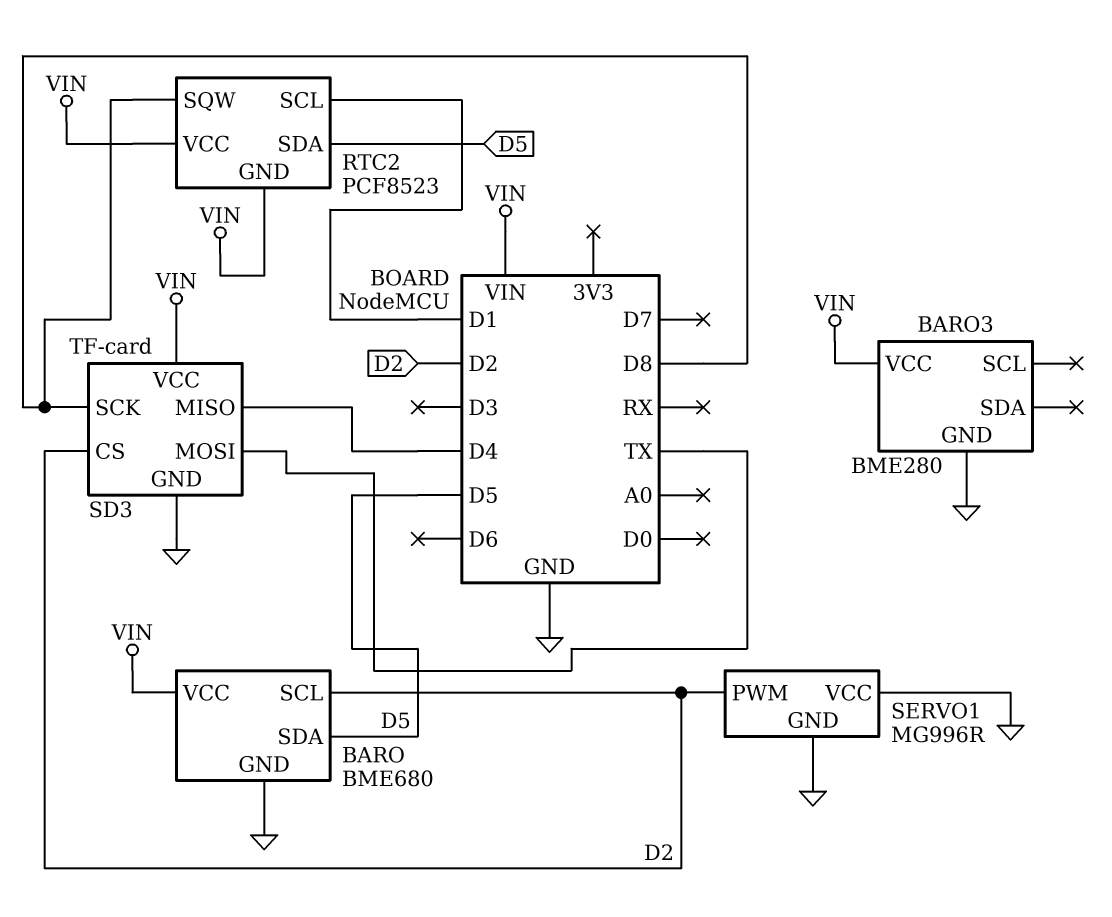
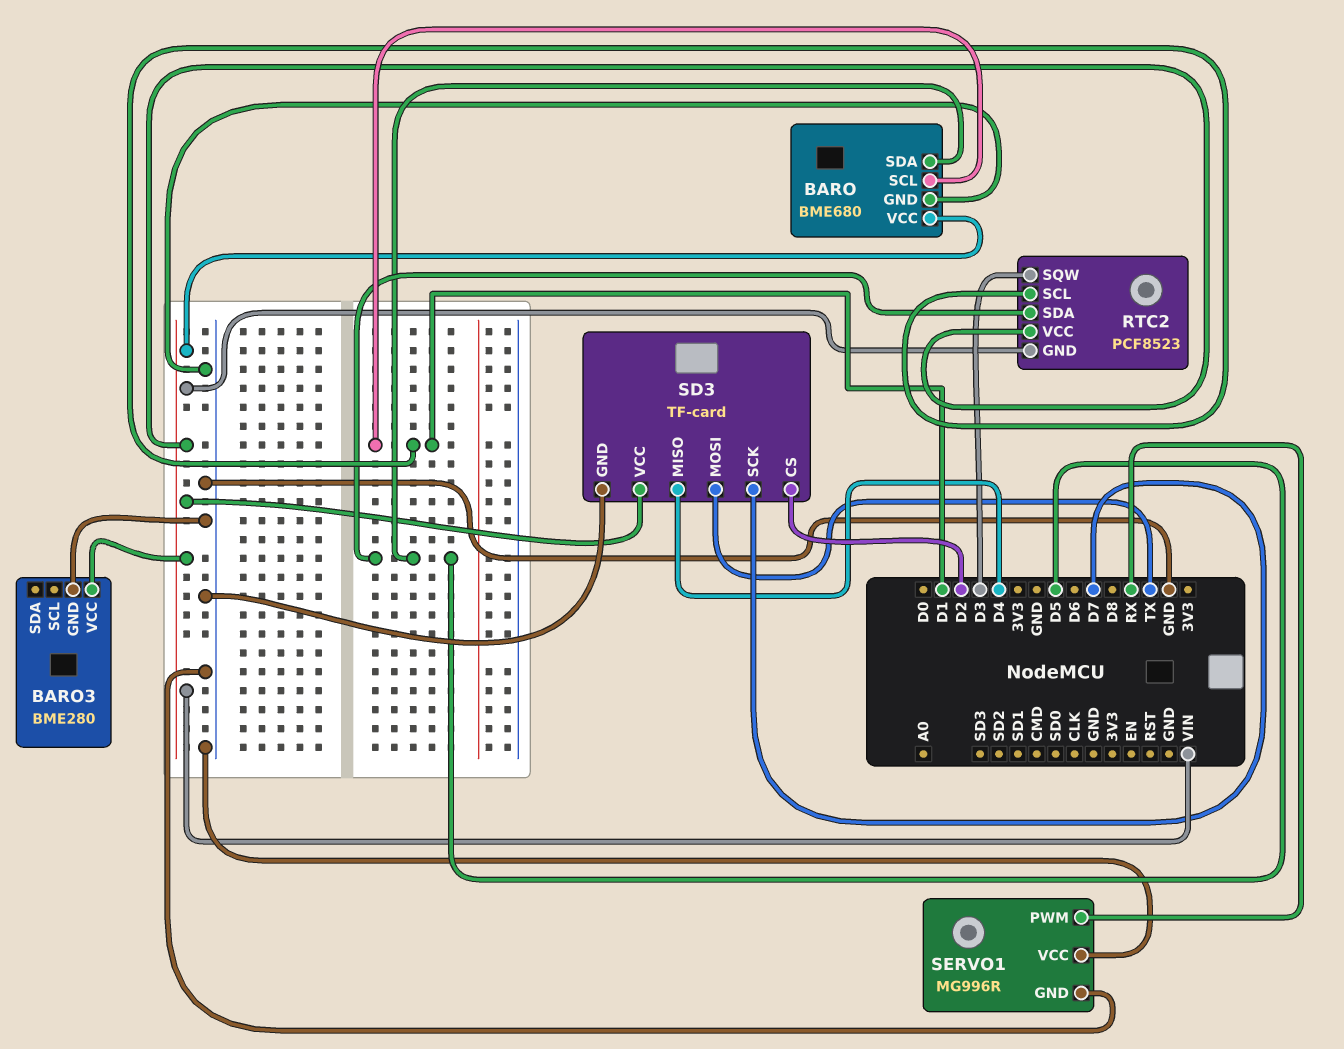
BARO pin SCL: D2 -> D1
RTC2 pin SQW: D8 -> D3
SD3 pin SCK: D8 -> D7
SERVO1 pin PWM: D2 -> RX

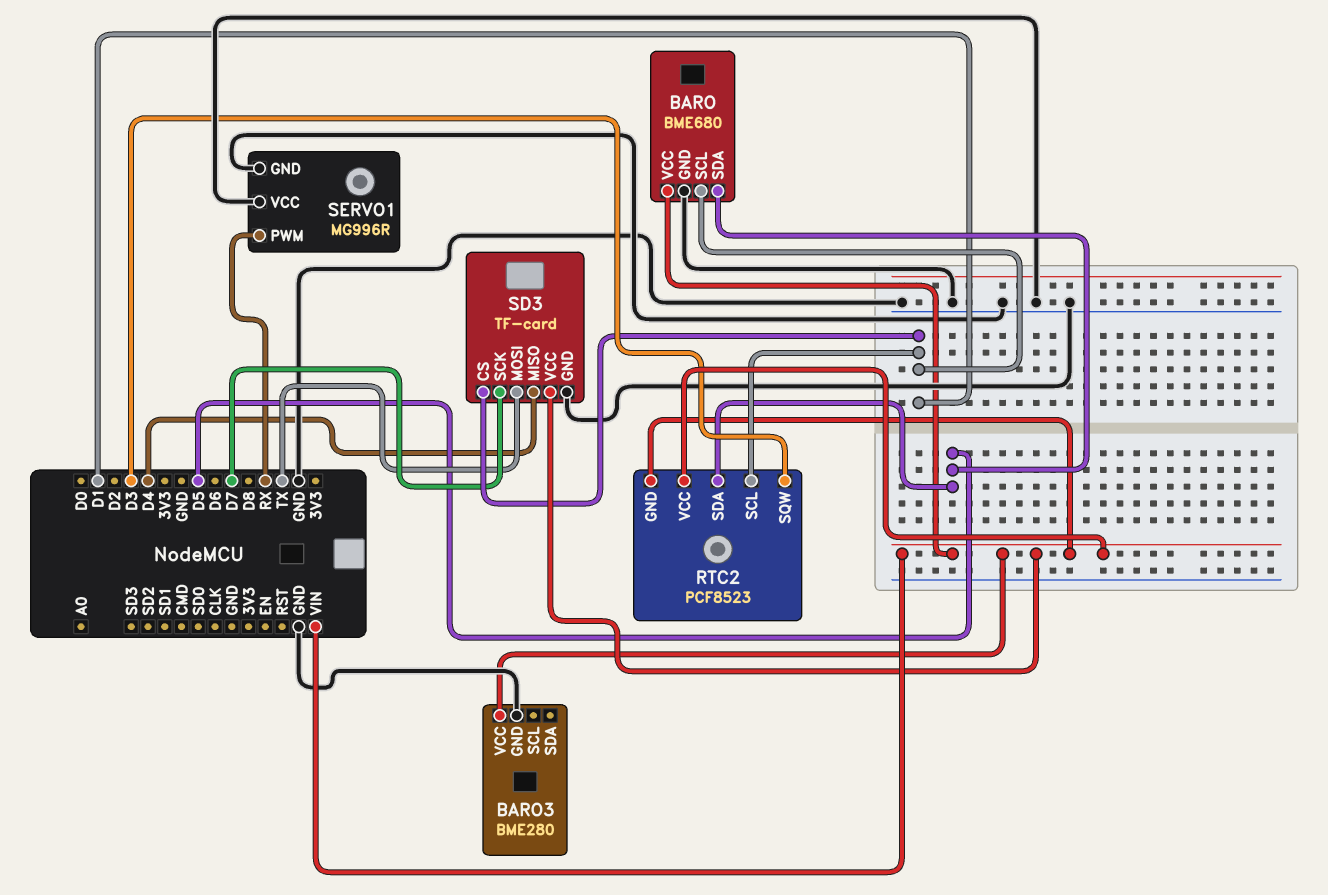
SD3 pin CS: D2 -> D1

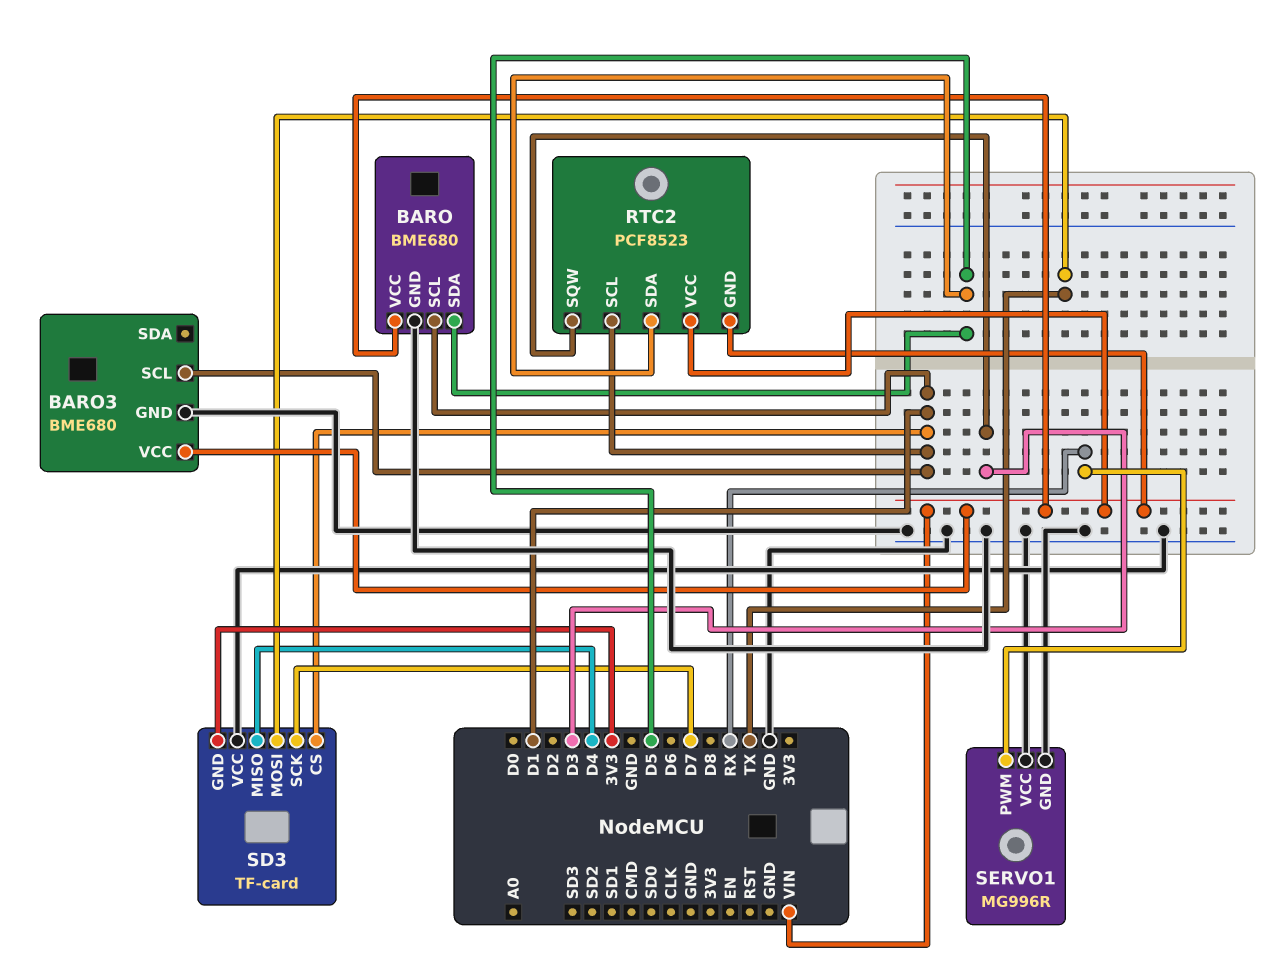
BARO3: BME280 -> BME680
BARO3 pin SCL: none -> D1
SD3 pin GND: GND -> 3V3
SD3 pin VCC: VIN -> GND

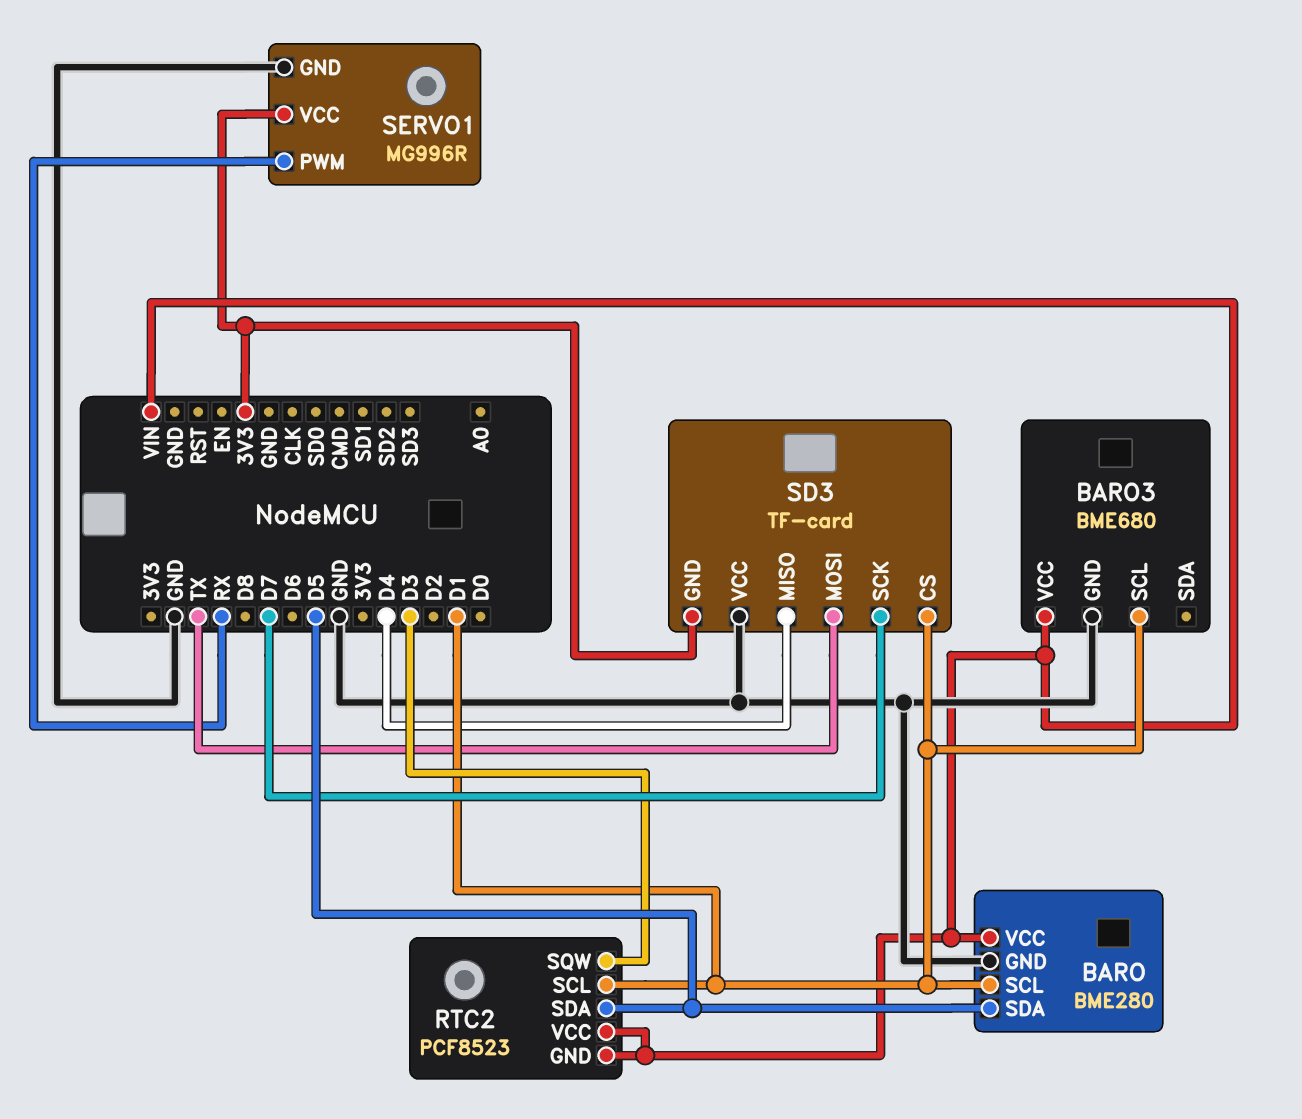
BARO: BME680 -> BME280
SERVO1 pin VCC: GND -> 3V3

